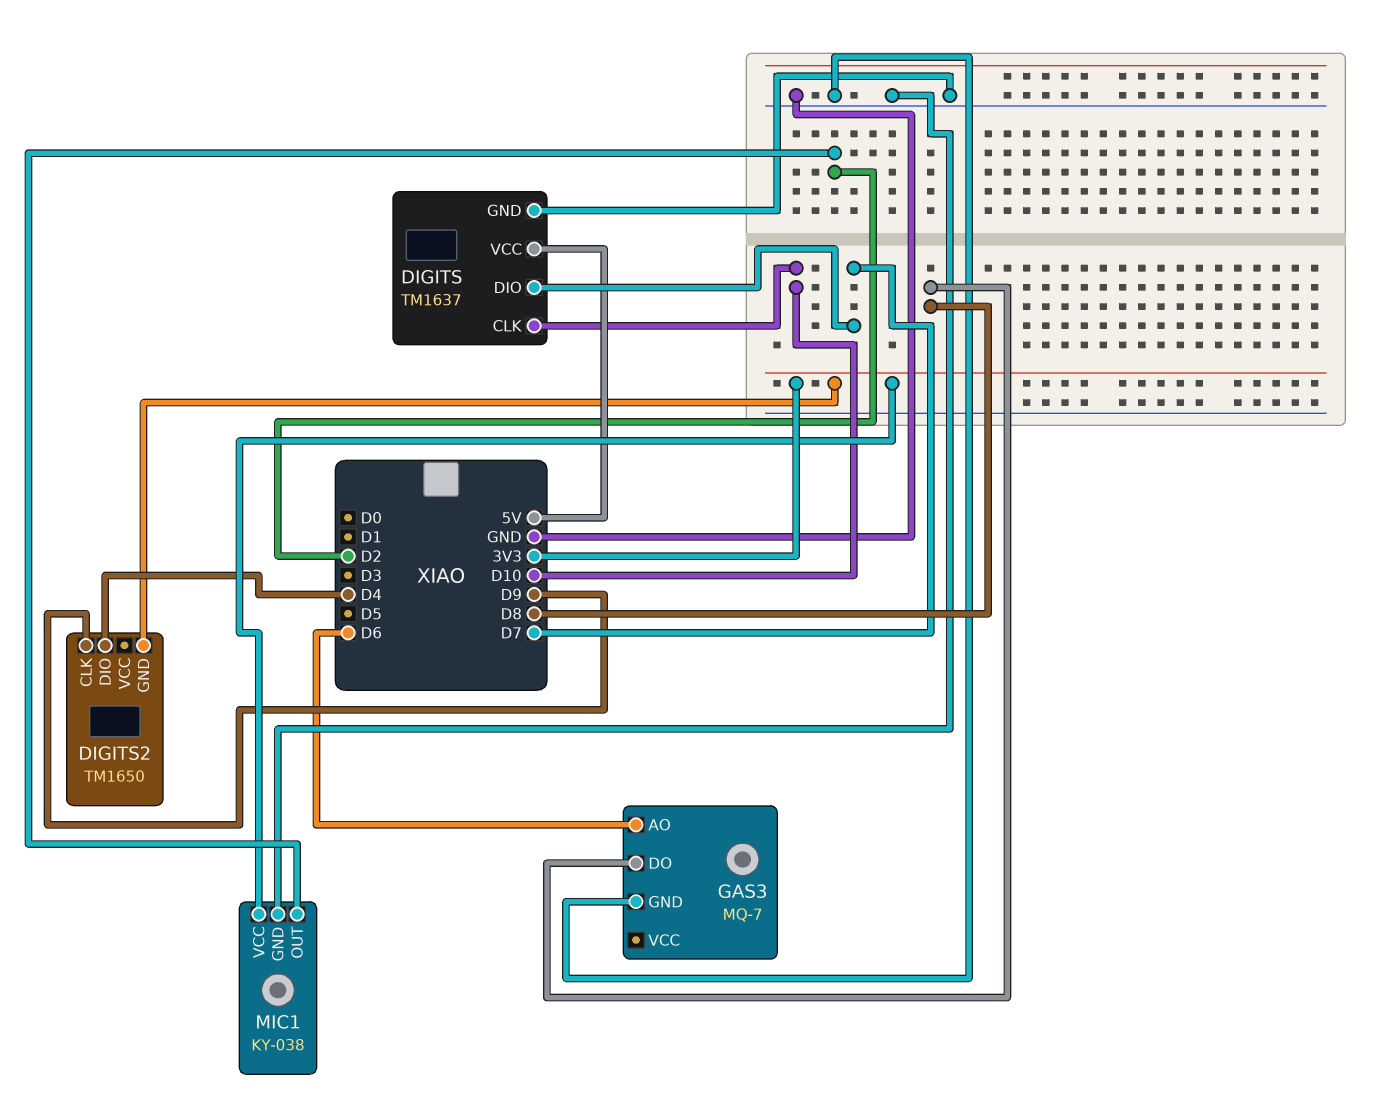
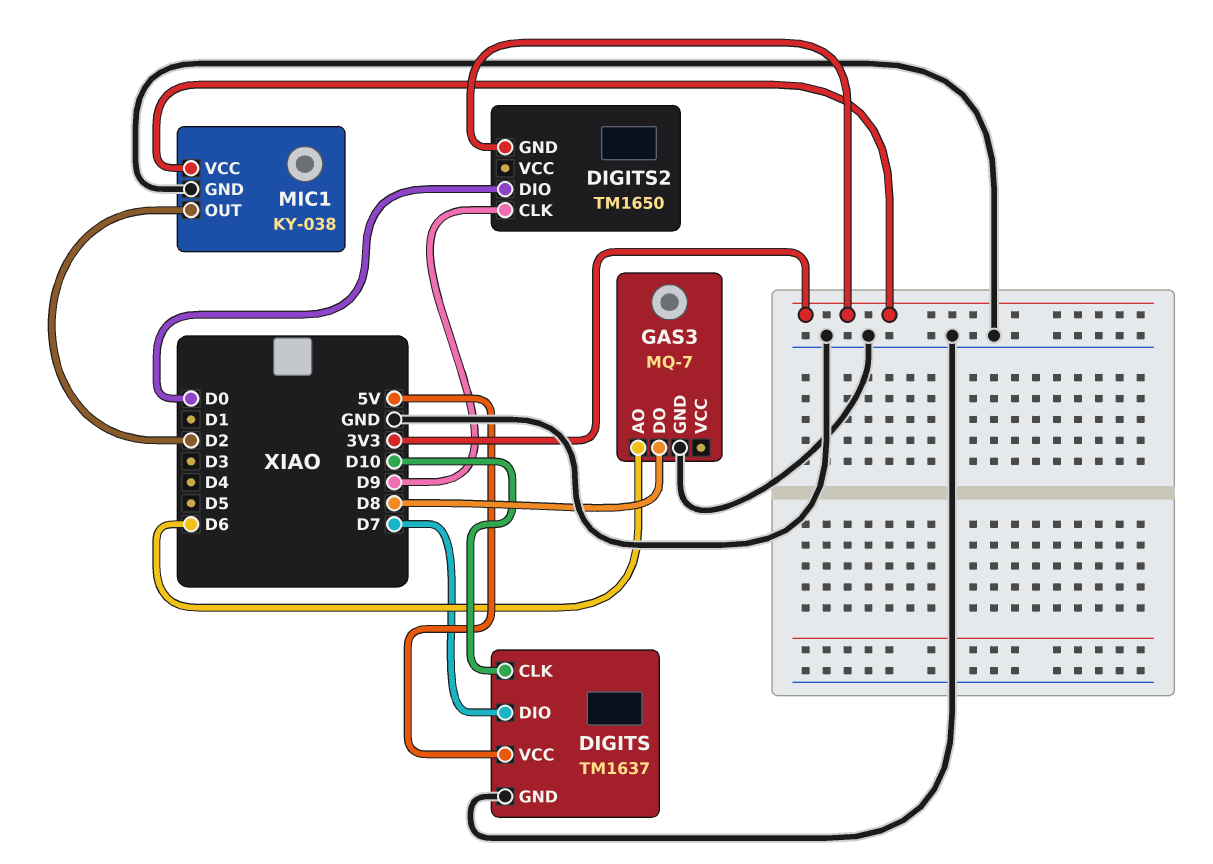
DIGITS2 pin DIO: D4 -> D0

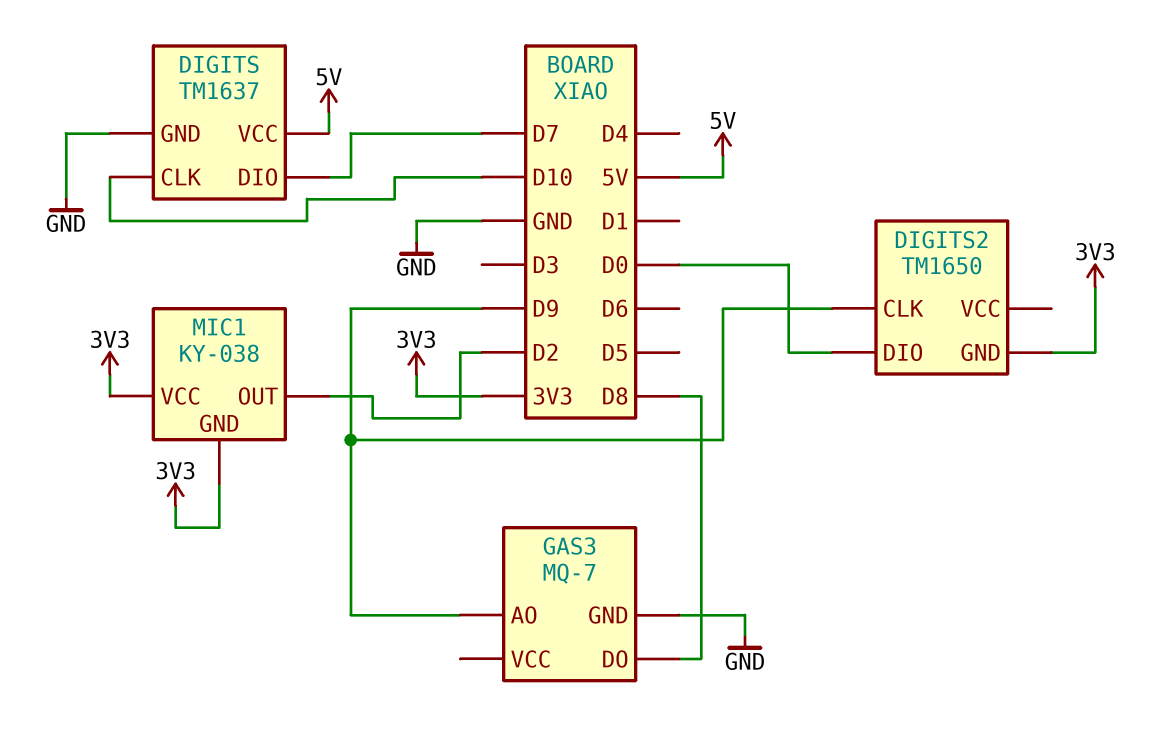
GAS3 pin AO: D6 -> D9
MIC1 pin GND: GND -> 3V3

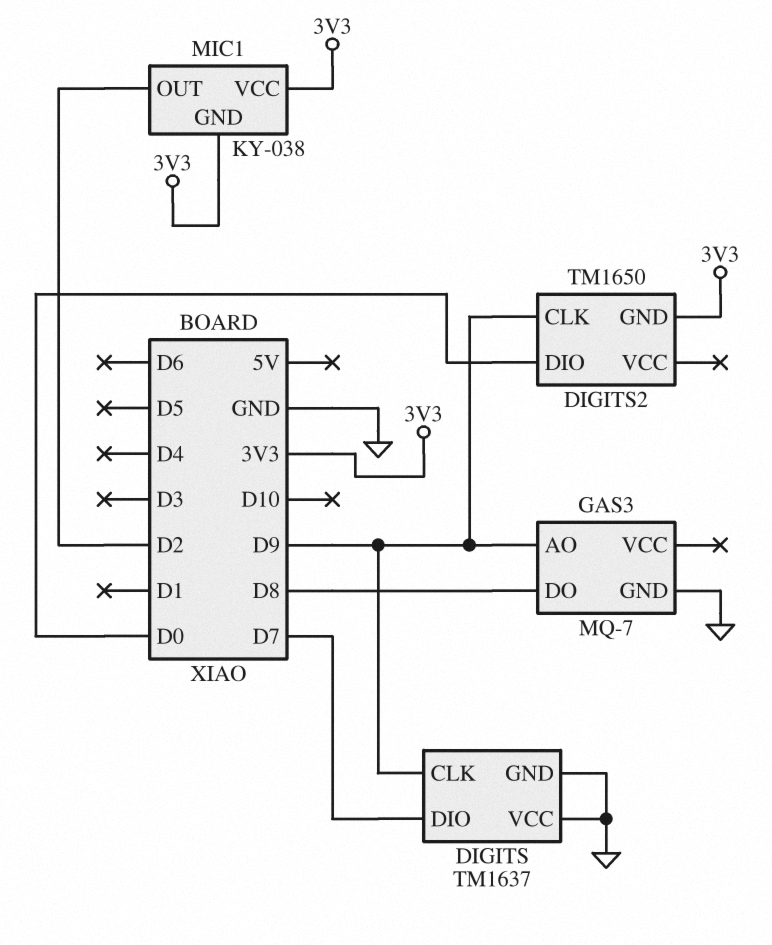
DIGITS pin CLK: D10 -> D9
DIGITS pin VCC: 5V -> GND

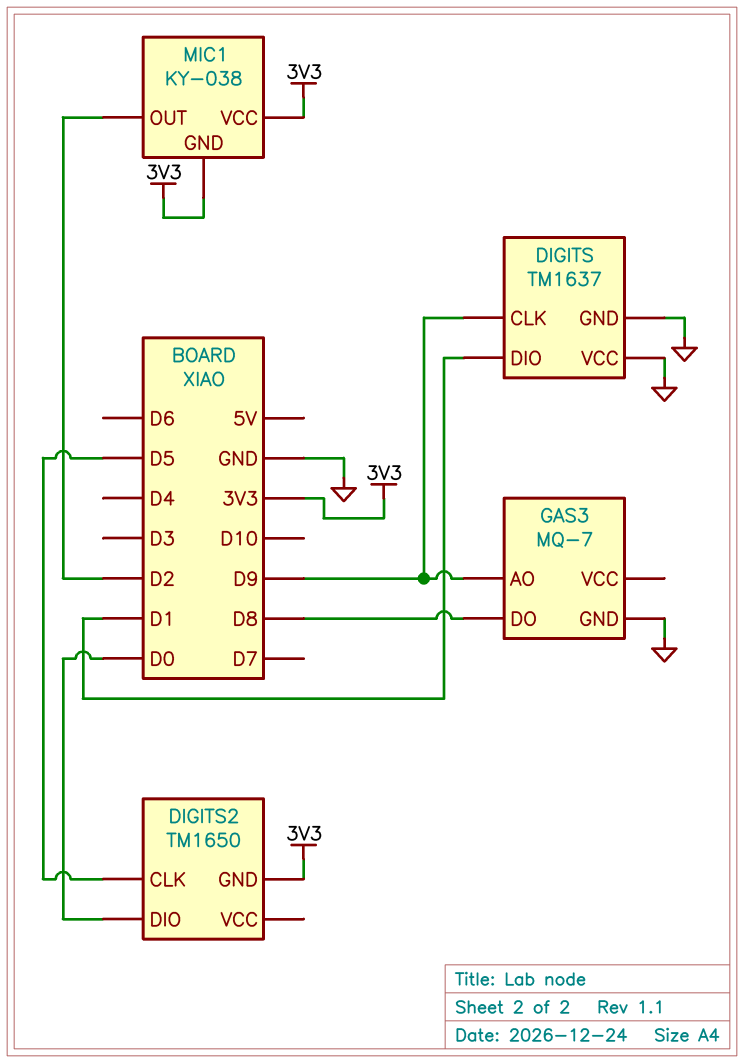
DIGITS pin DIO: D7 -> D1
DIGITS2 pin CLK: D9 -> D5

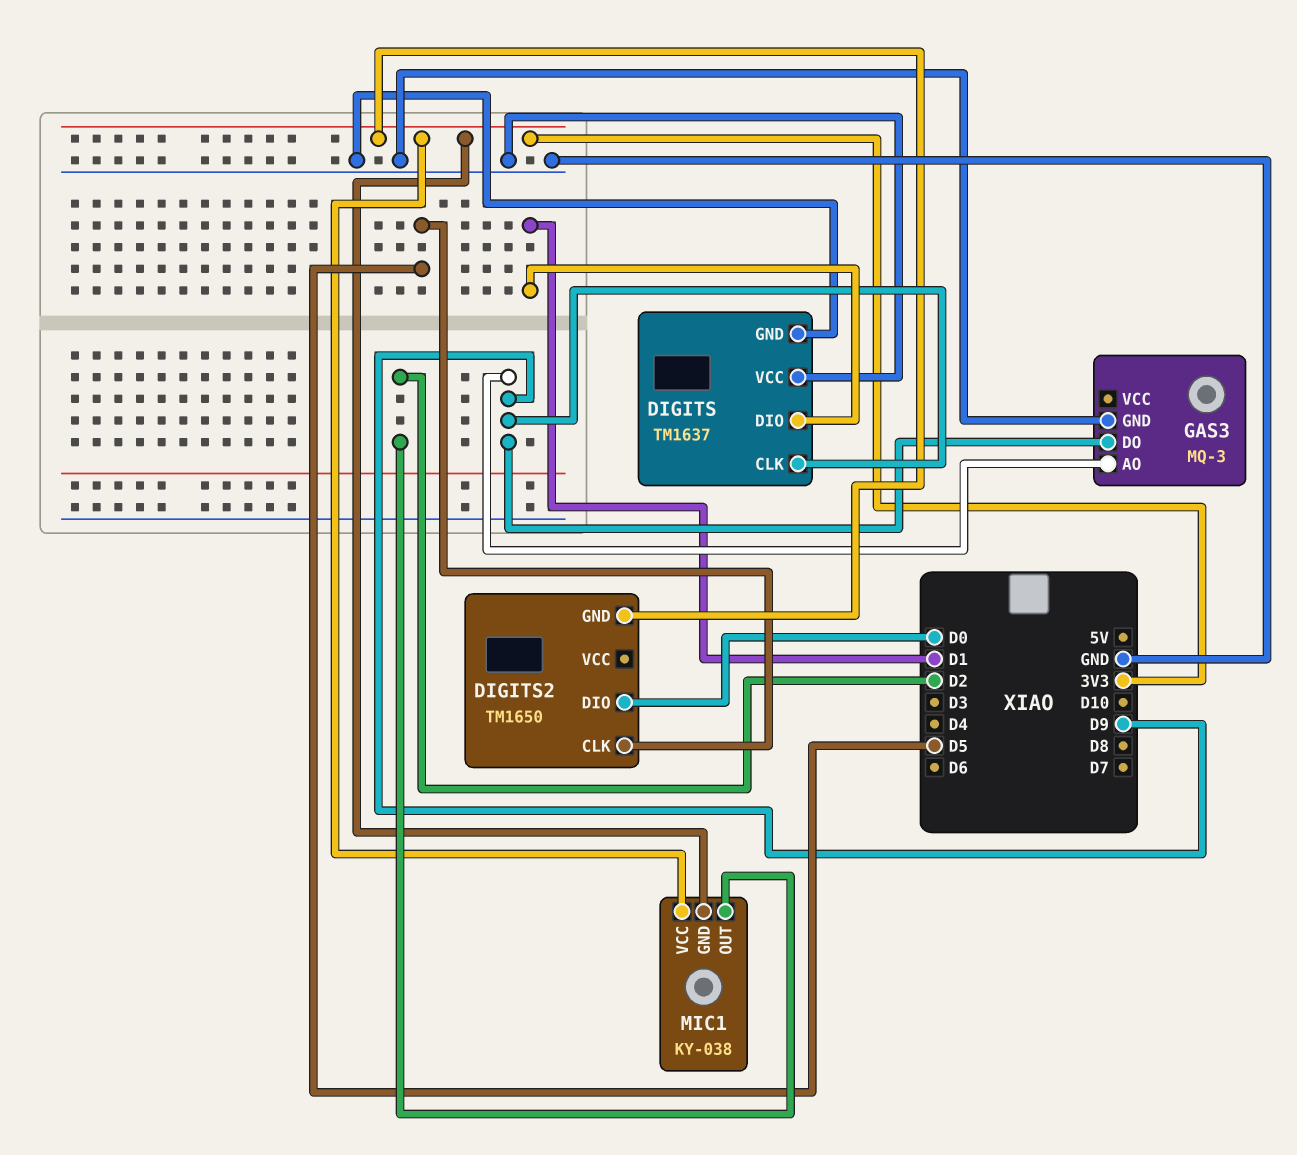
GAS3: MQ-7 -> MQ-3
GAS3 pin DO: D8 -> D9

